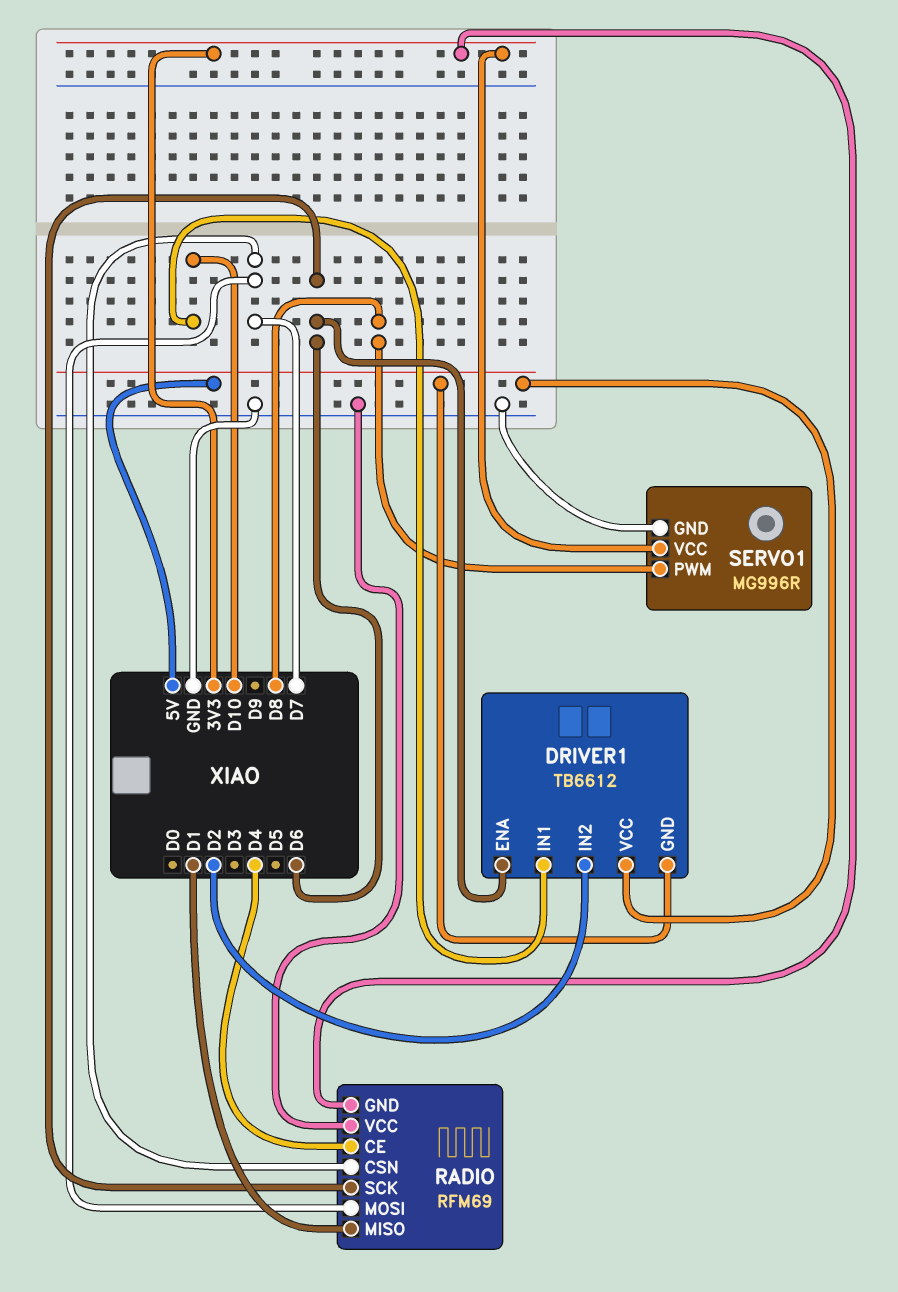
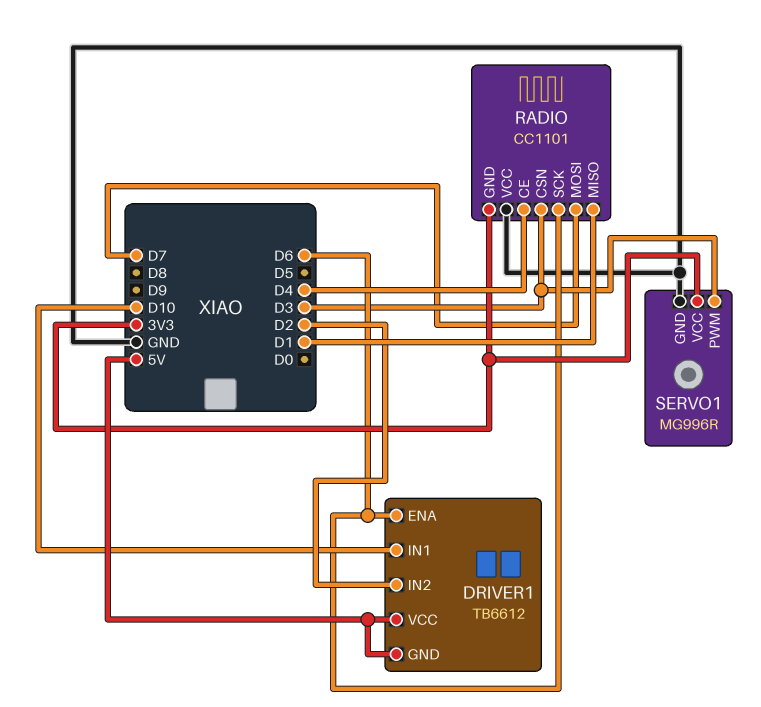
RADIO: RFM69 -> CC1101
RADIO pin CSN: D7 -> D3
SERVO1 pin PWM: D8 -> D3

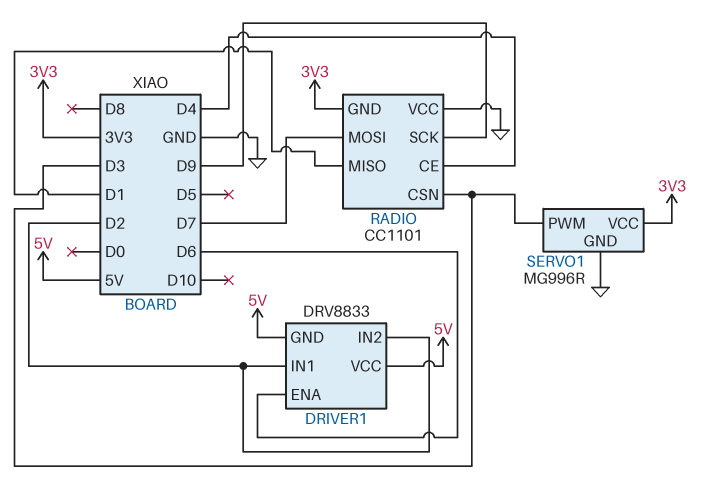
DRIVER1: TB6612 -> DRV8833
DRIVER1 pin IN1: D10 -> D2
RADIO pin SCK: D6 -> D9

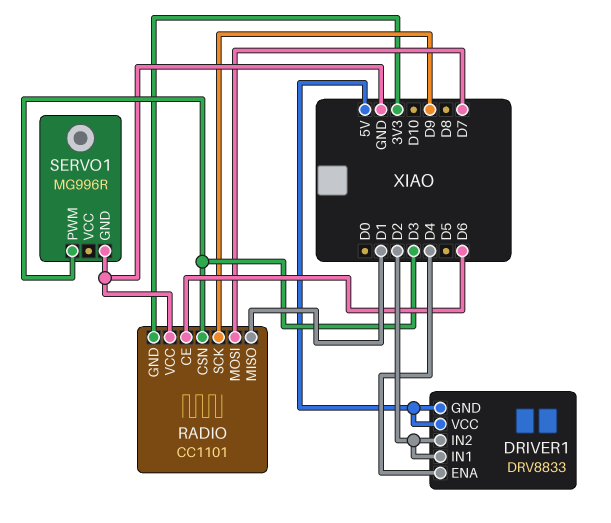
DRIVER1 pin ENA: D6 -> D4
RADIO pin CE: D4 -> D6
SERVO1 pin VCC: 3V3 -> none

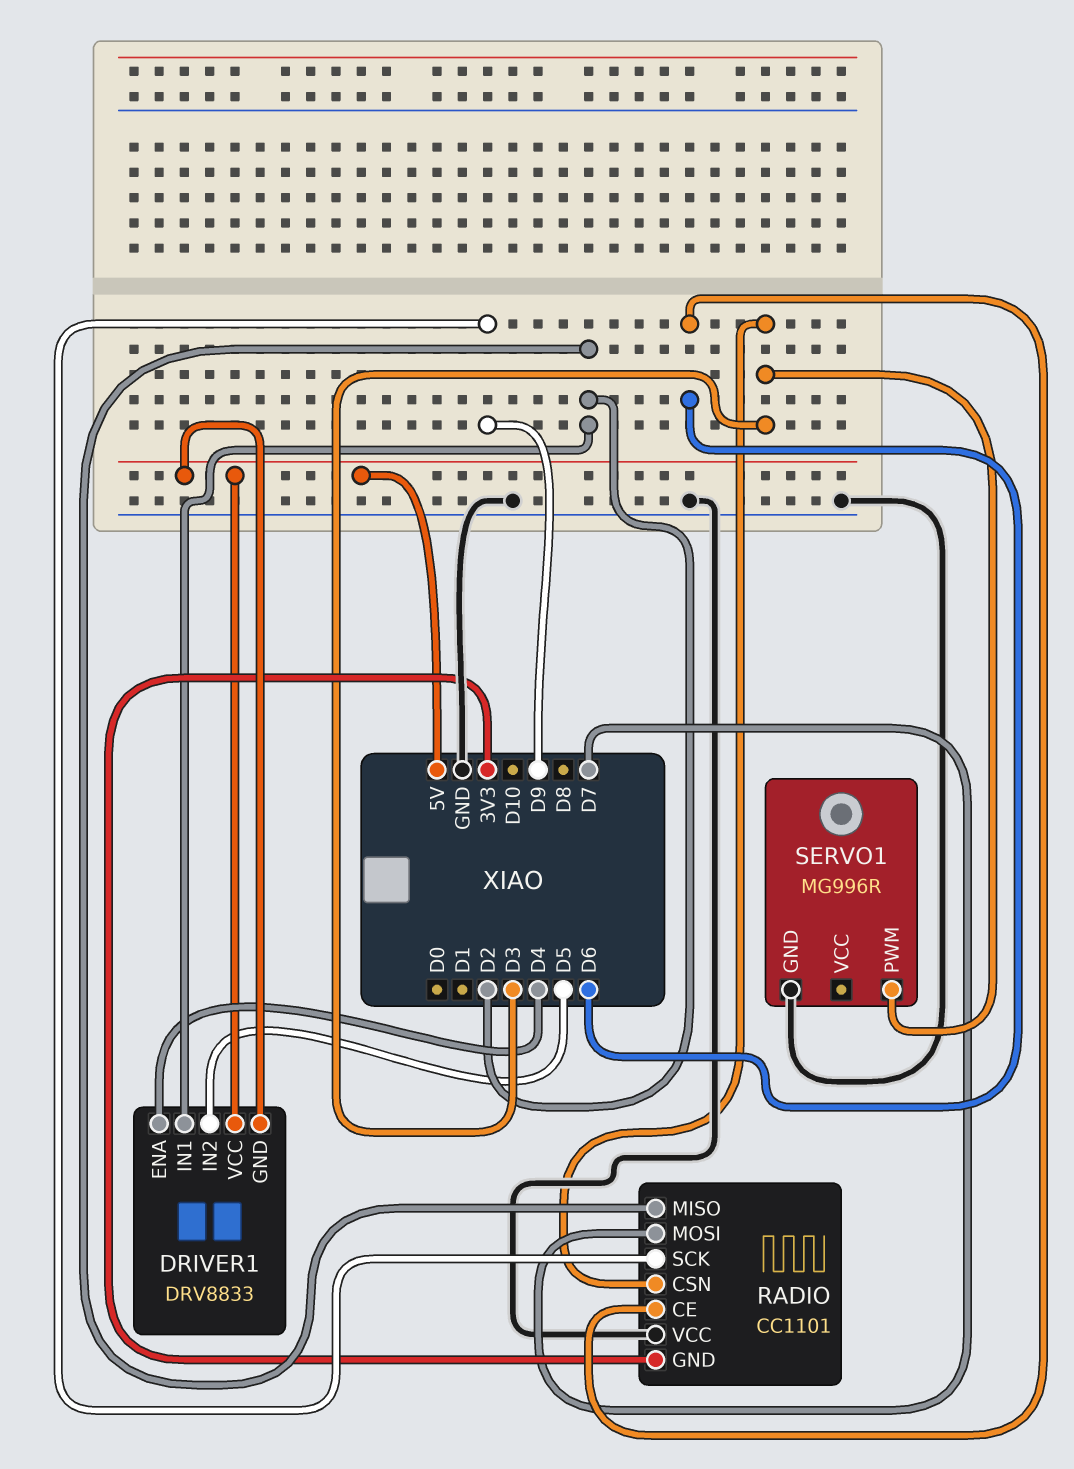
DRIVER1 pin IN2: D2 -> D5
RADIO pin MISO: D1 -> D2

